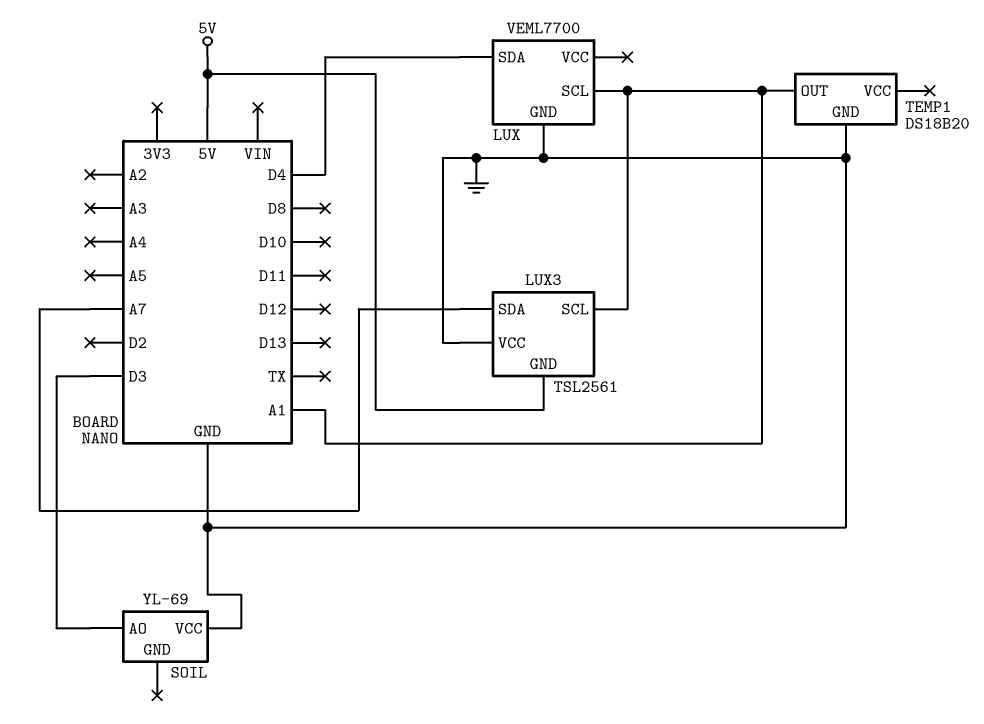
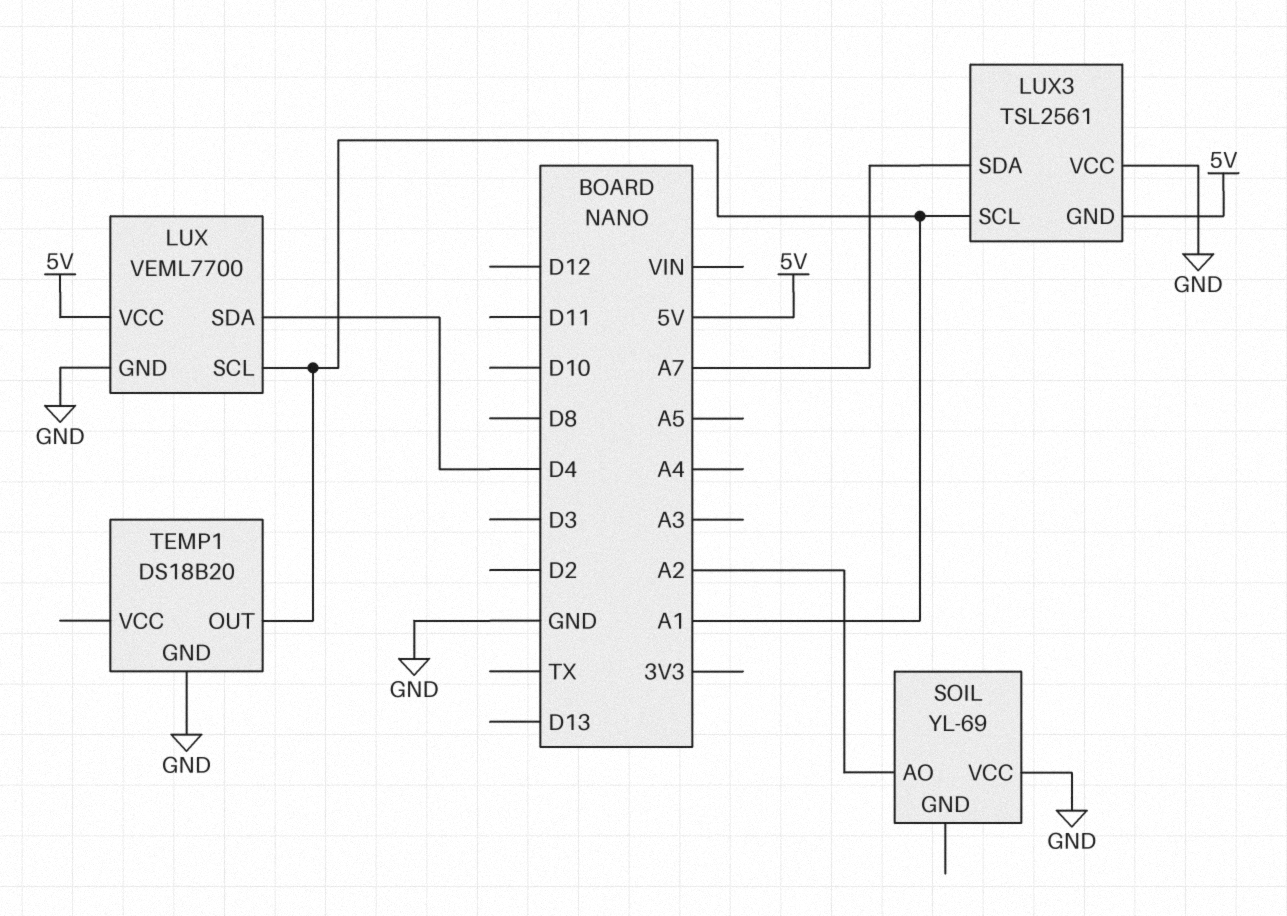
LUX pin VCC: none -> 5V
SOIL pin AO: D3 -> A2

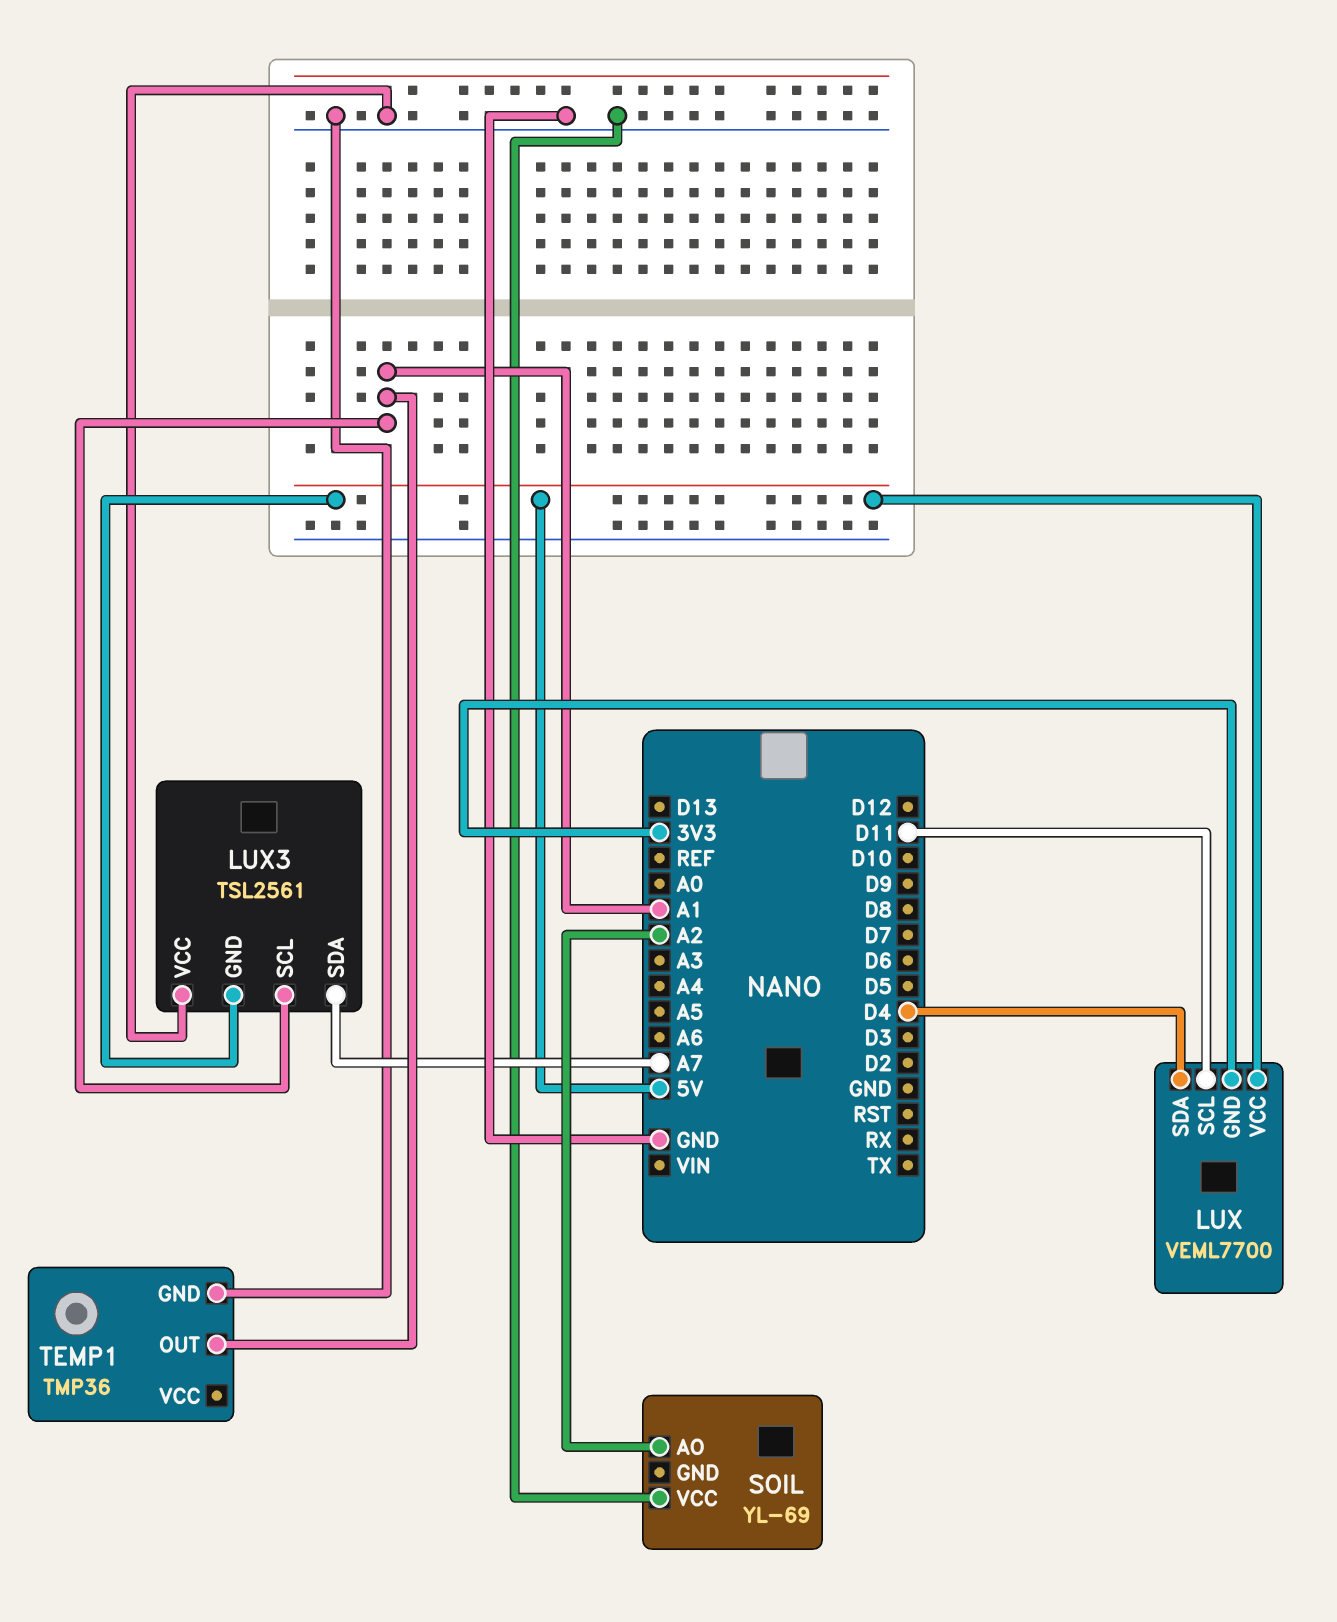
LUX pin GND: GND -> 3V3
LUX pin SCL: A1 -> D11
TEMP1: DS18B20 -> TMP36

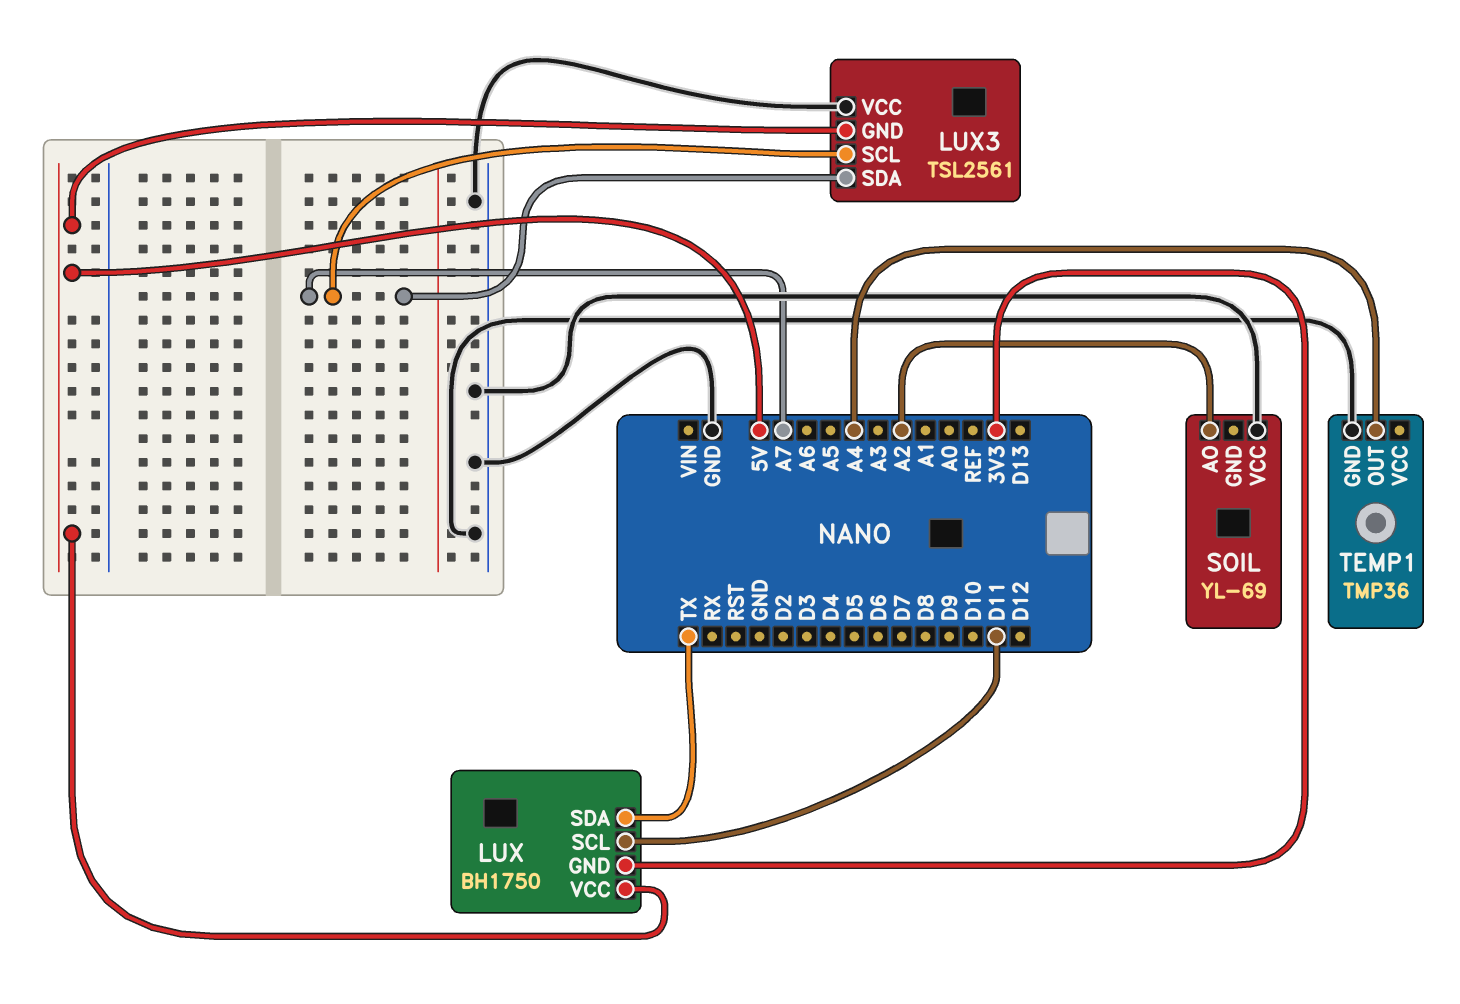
LUX: VEML7700 -> BH1750
LUX pin SDA: D4 -> TX
LUX3 pin SCL: A1 -> A7
TEMP1 pin OUT: A1 -> A4

